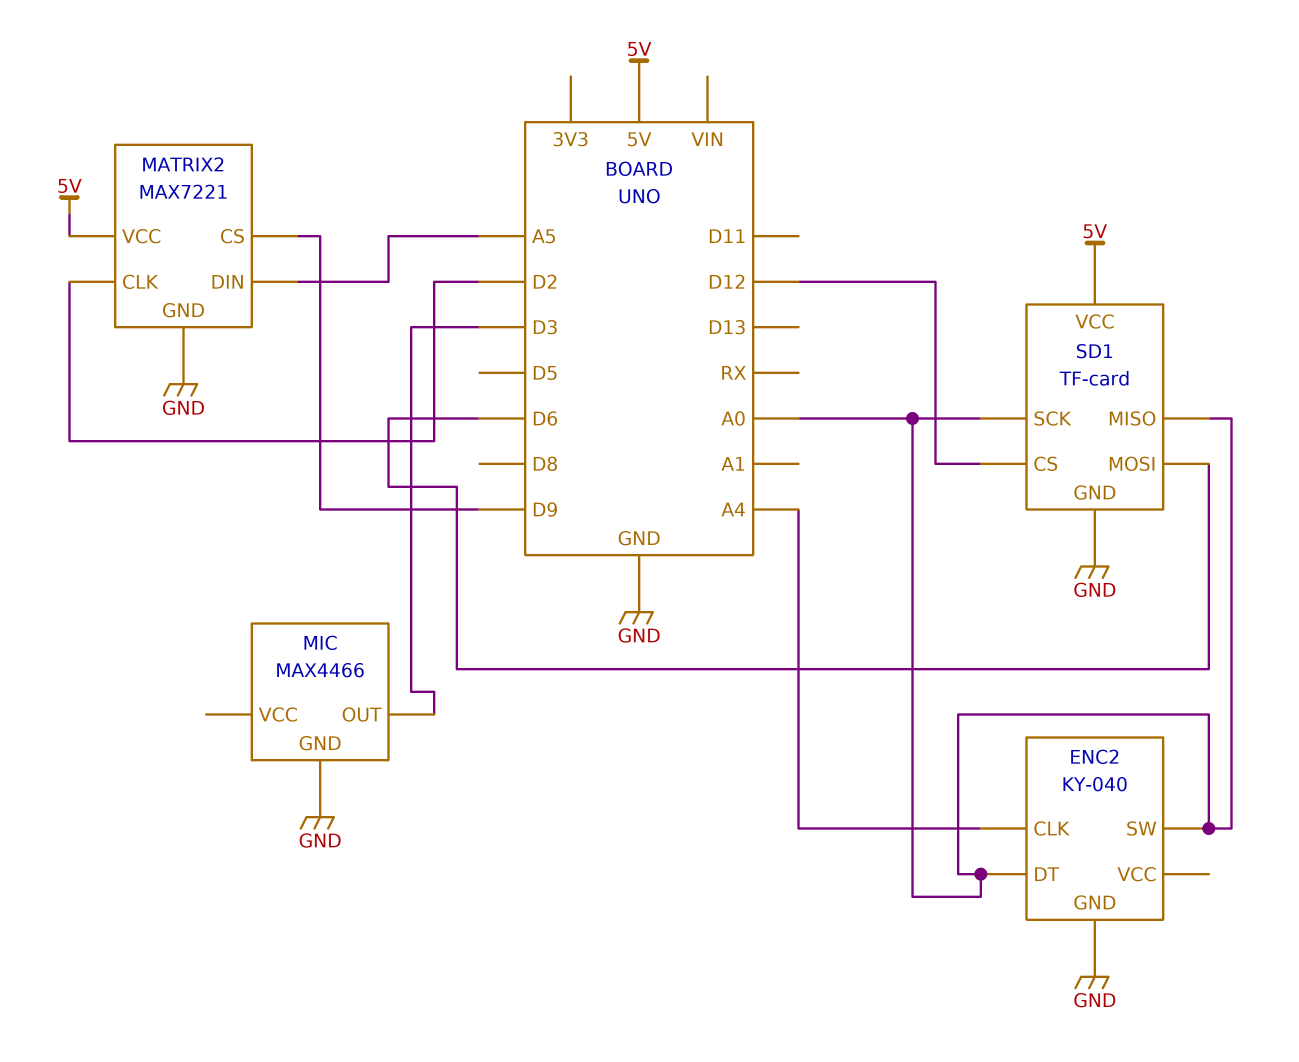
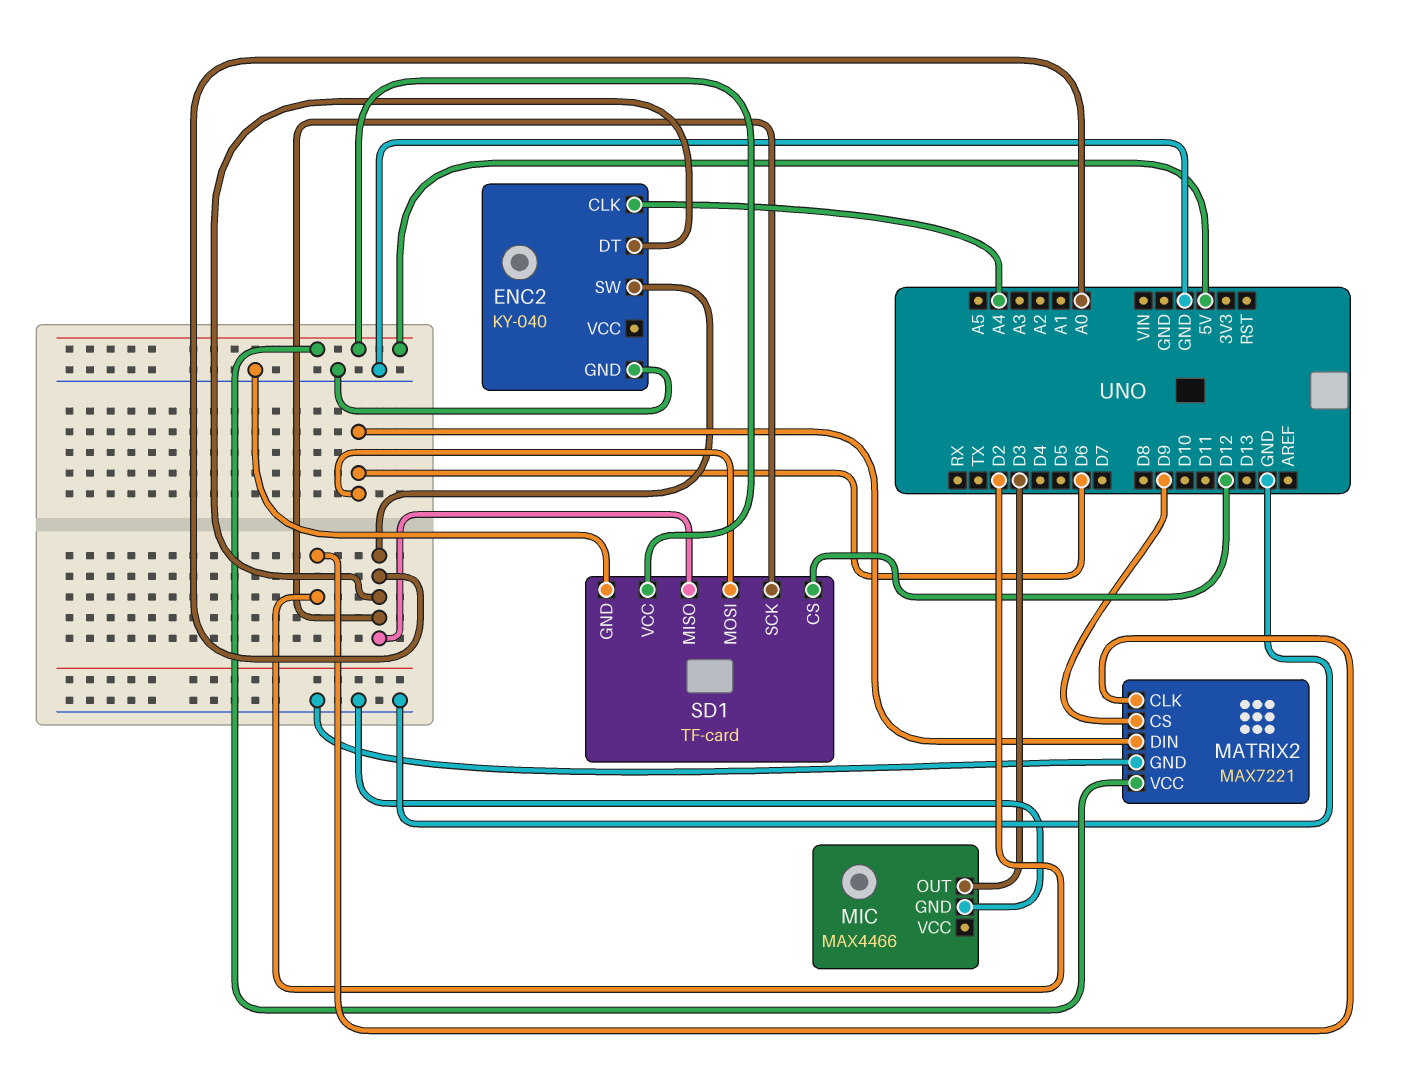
MATRIX2 pin DIN: A5 -> D6

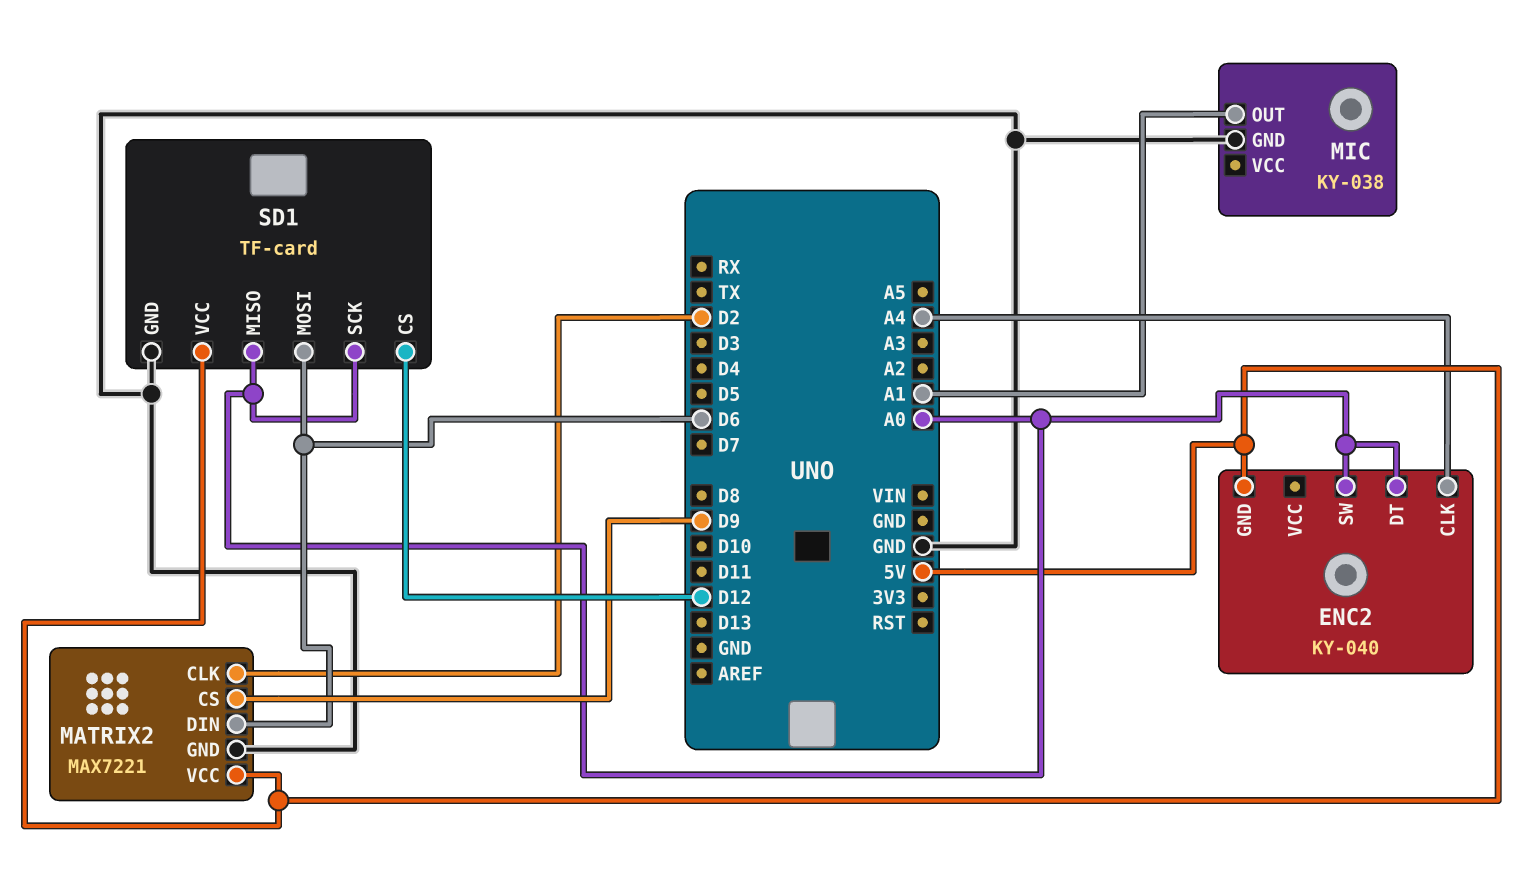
ENC2 pin GND: GND -> 5V
MIC: MAX4466 -> KY-038
MIC pin OUT: D3 -> A1

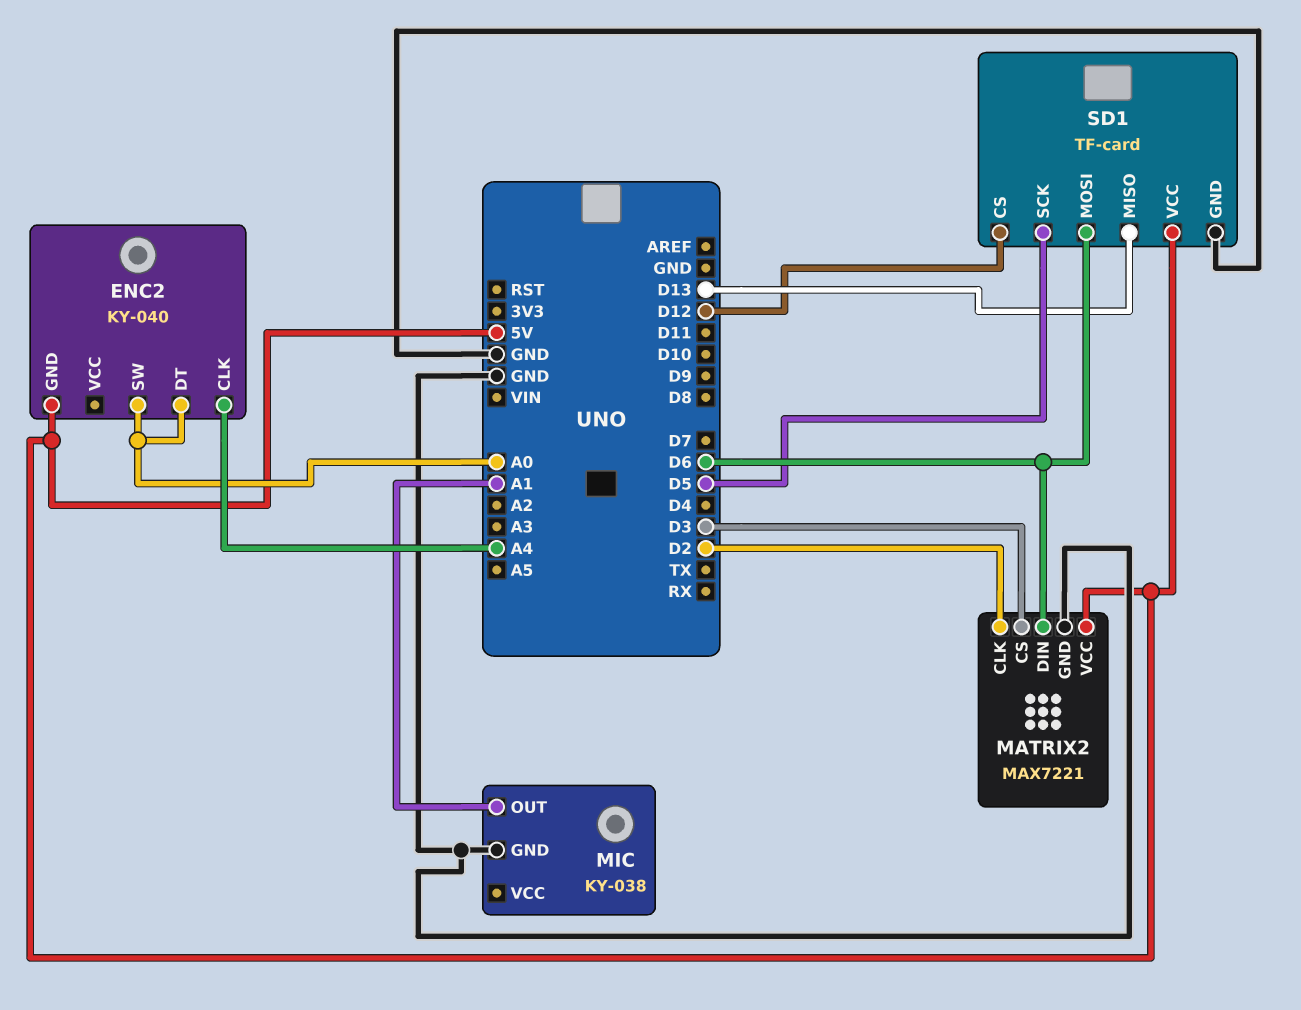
MATRIX2 pin CS: D9 -> D3
SD1 pin MISO: A0 -> D13
SD1 pin SCK: A0 -> D5

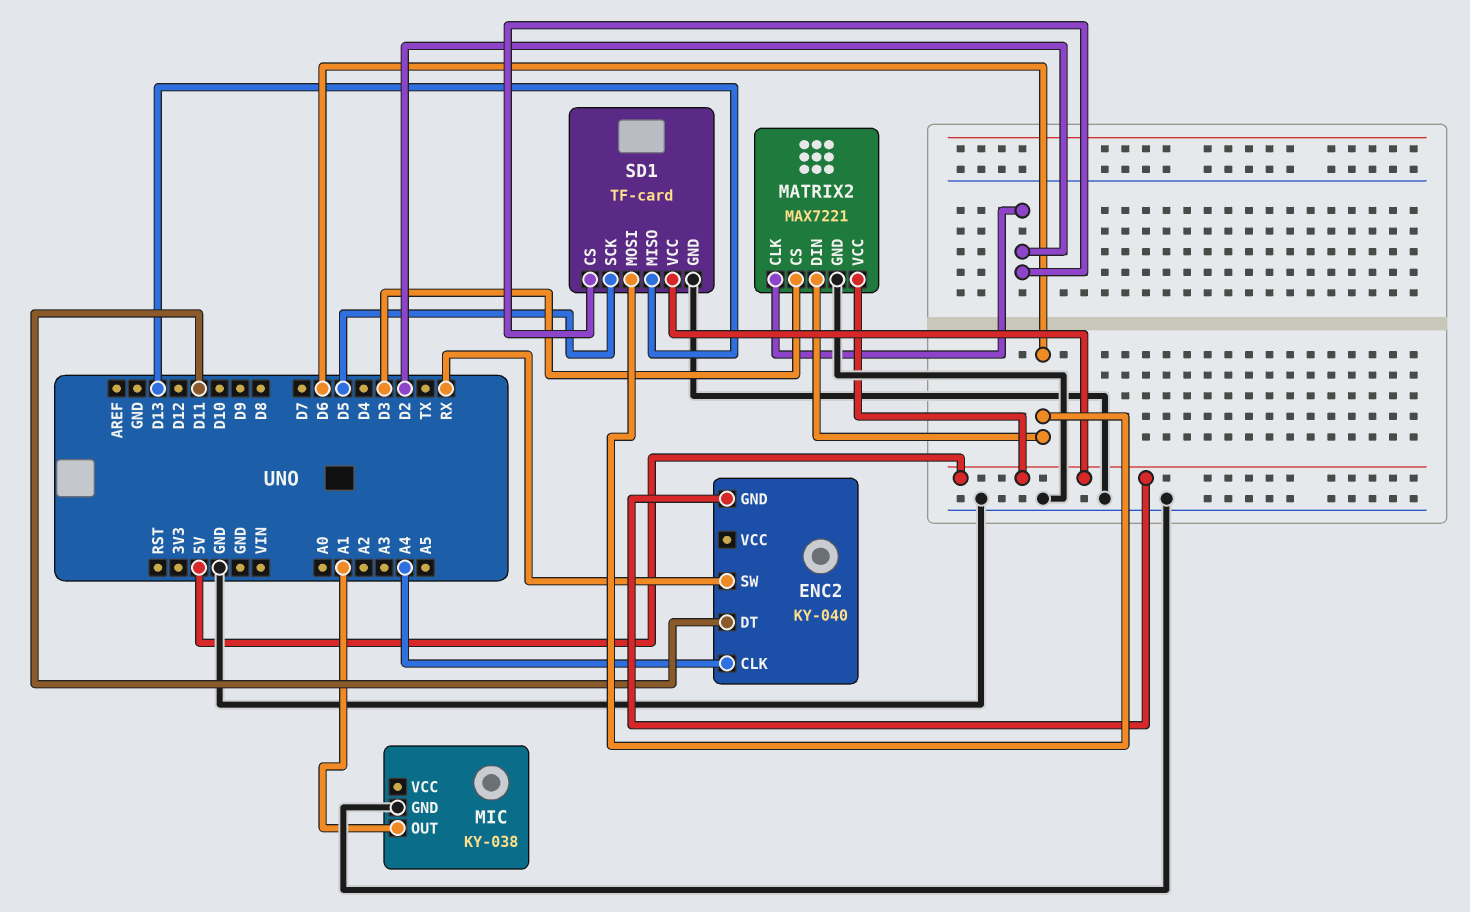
ENC2 pin DT: A0 -> D11
ENC2 pin SW: A0 -> RX
SD1 pin CS: D12 -> D2

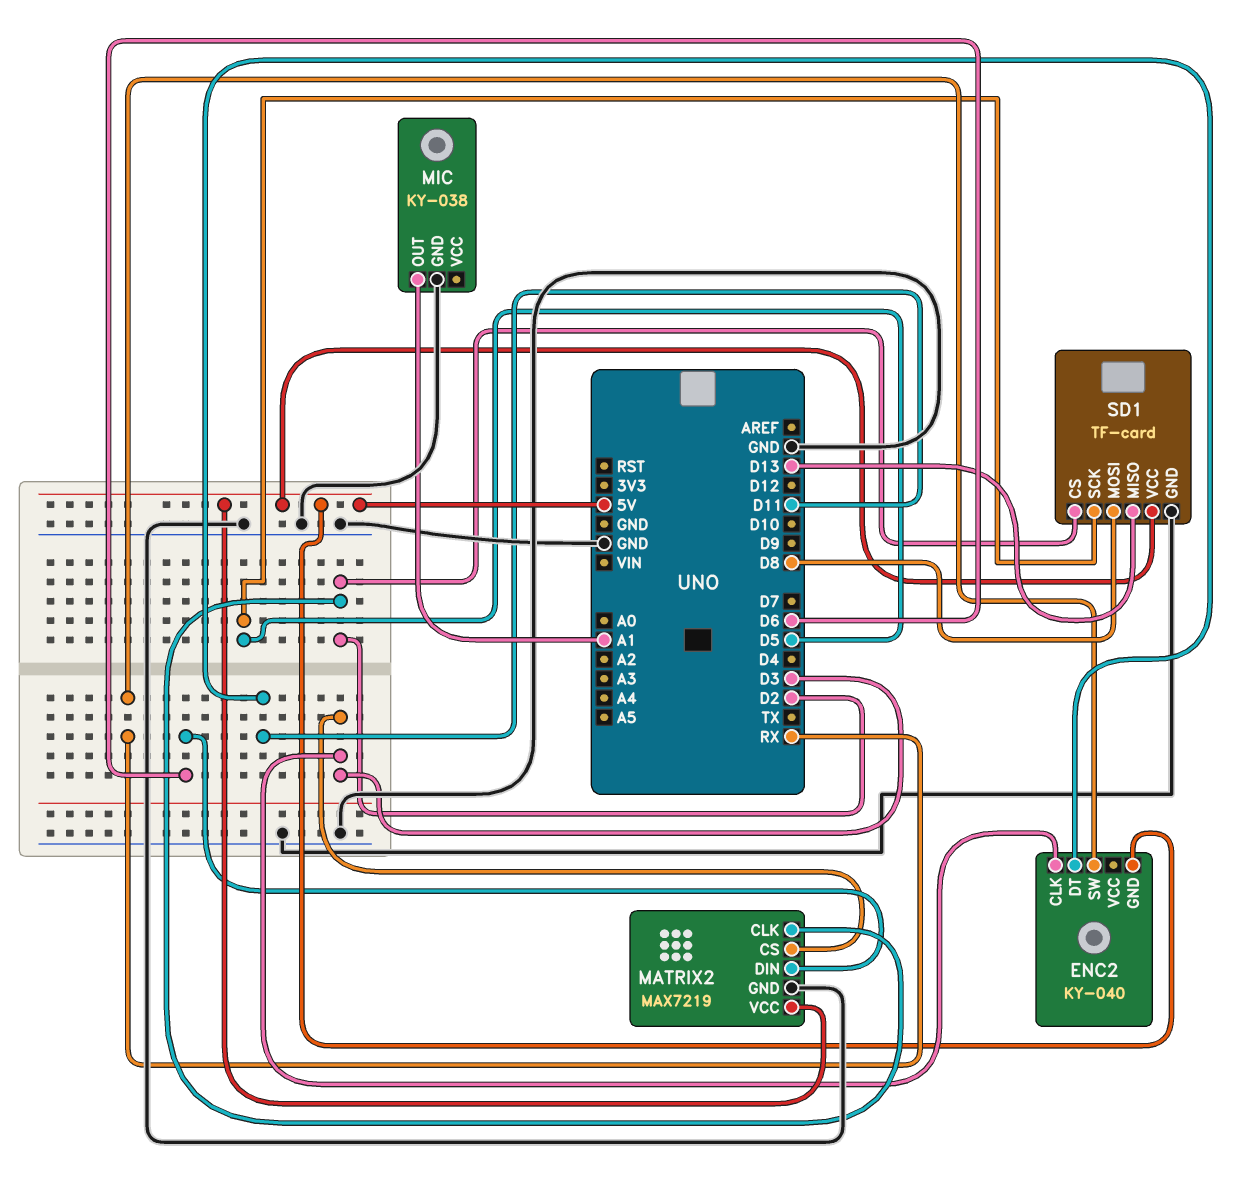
ENC2 pin CLK: A4 -> D3
MATRIX2: MAX7221 -> MAX7219
SD1 pin MOSI: D6 -> D8

